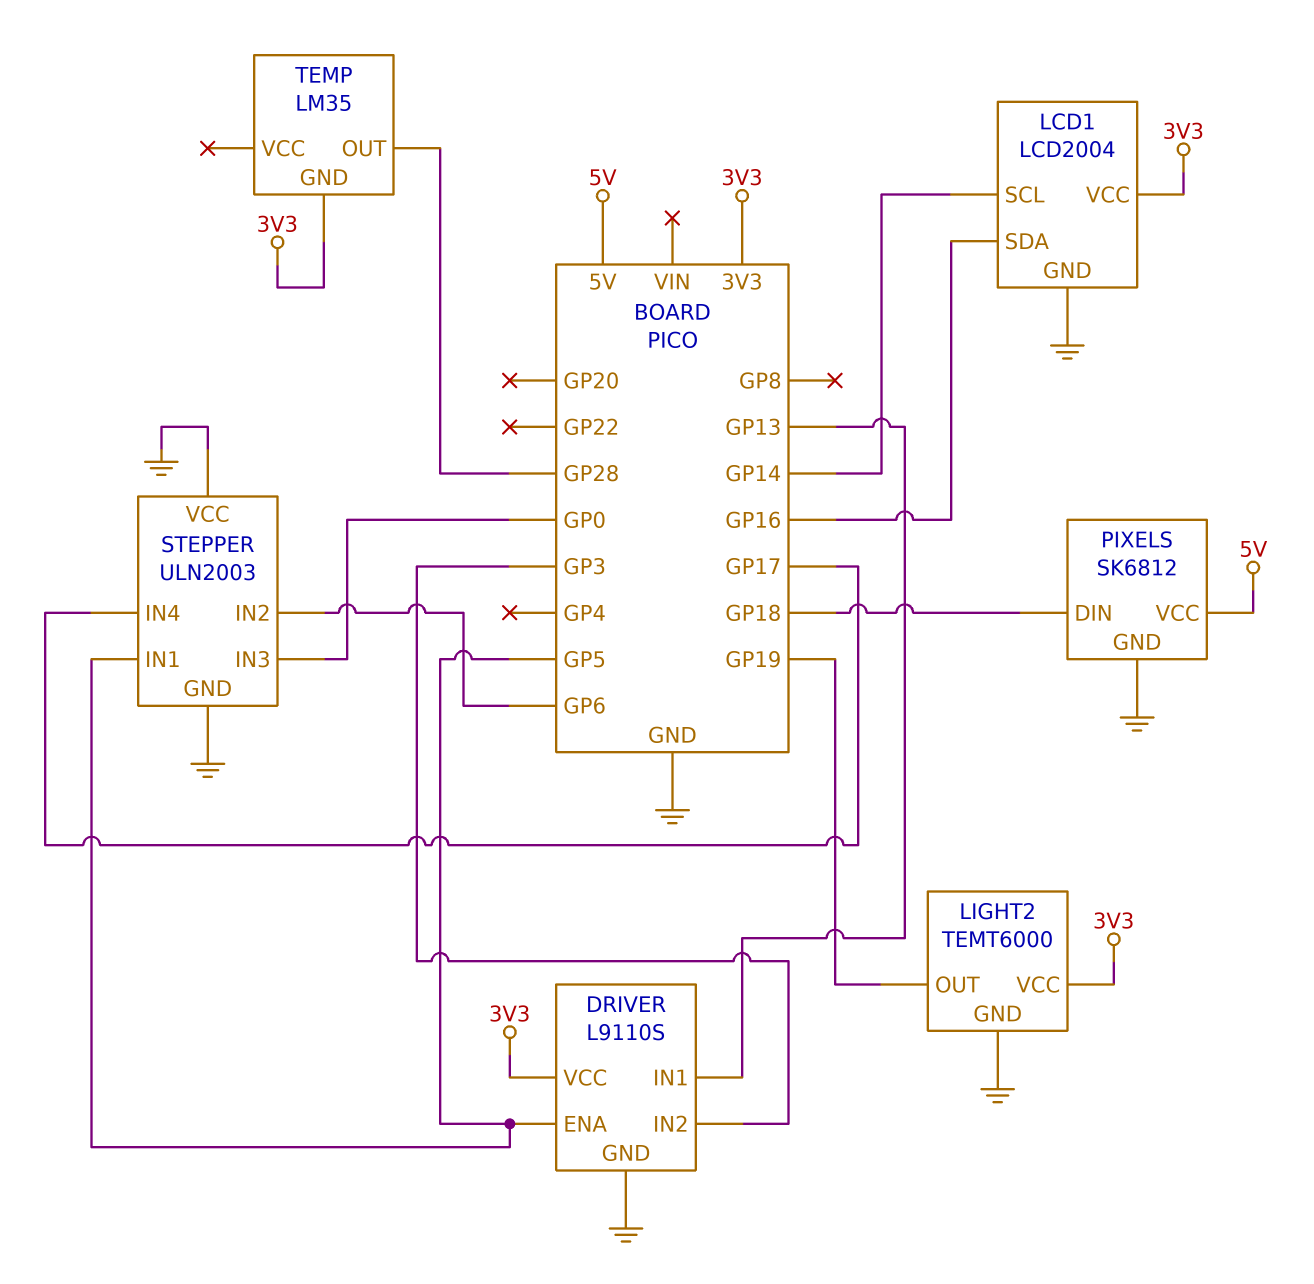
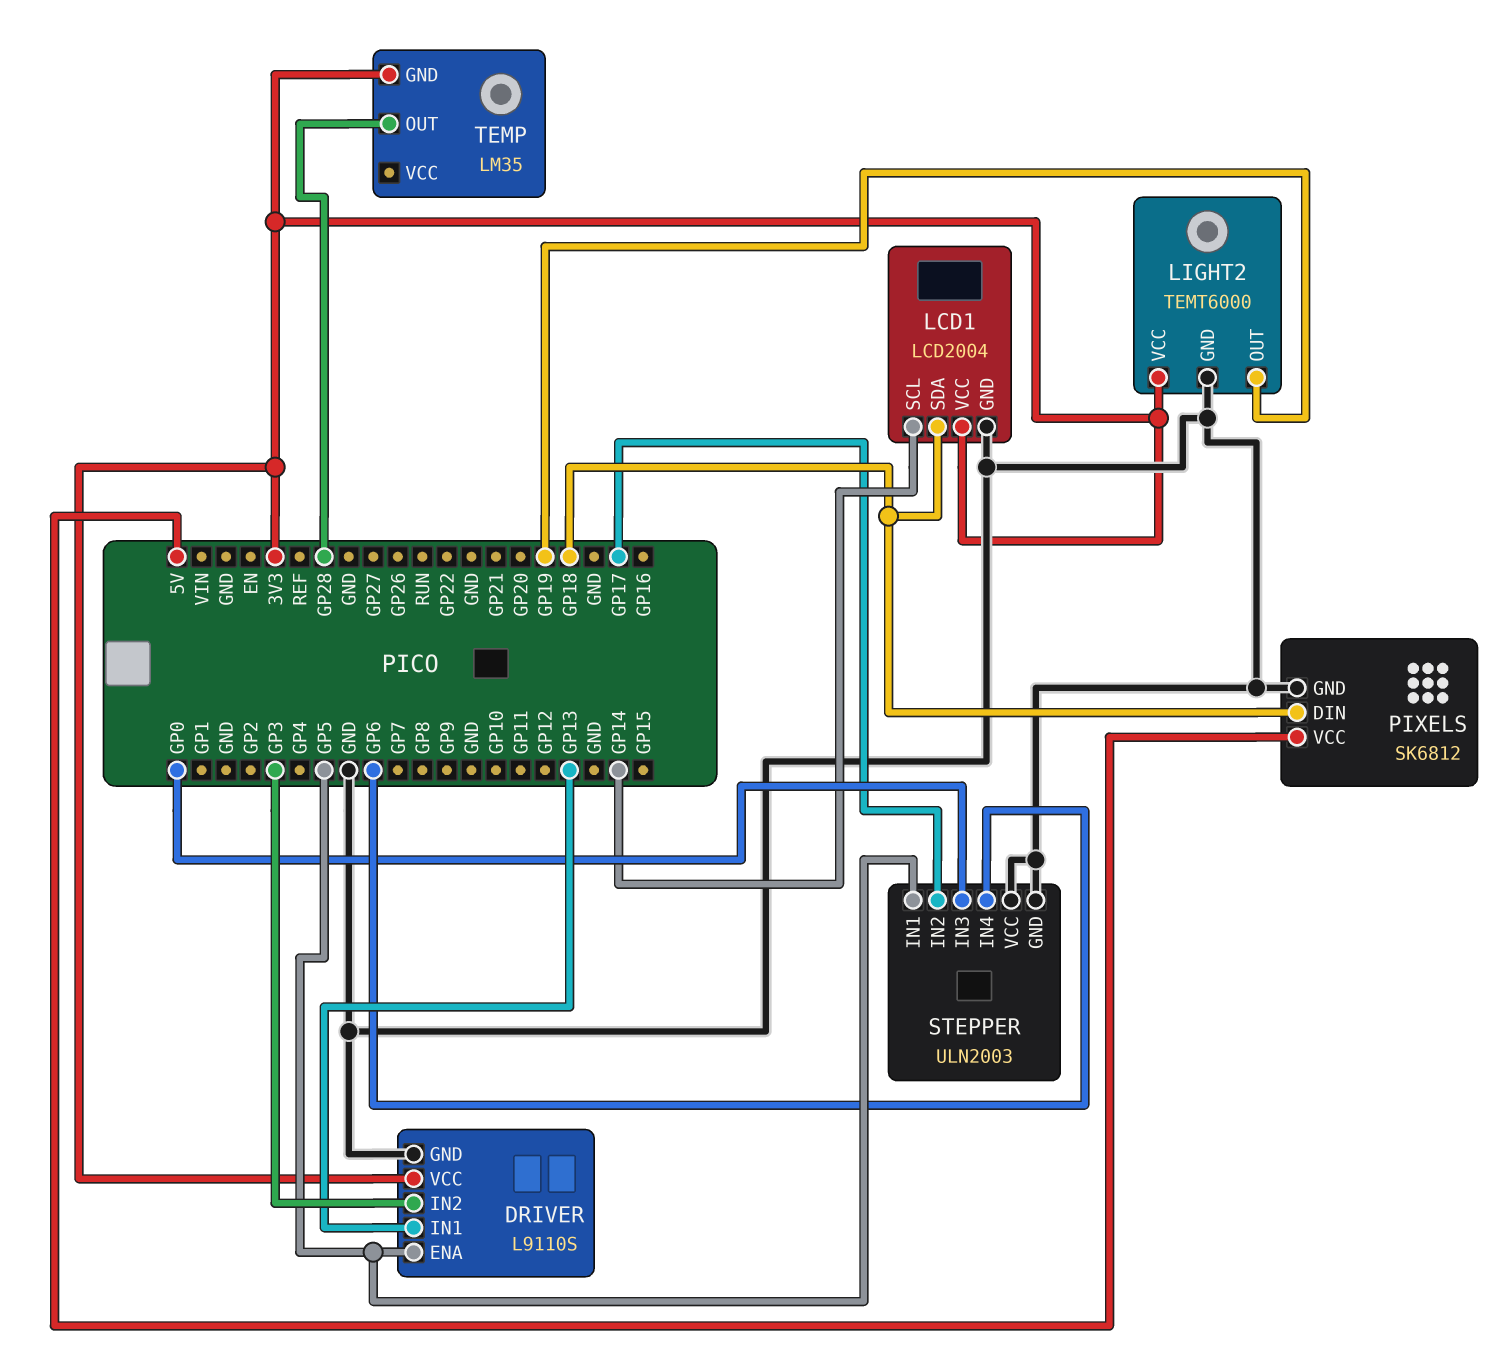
LCD1 pin SDA: GP16 -> GP18
STEPPER pin IN2: GP6 -> GP17
STEPPER pin IN4: GP17 -> GP6

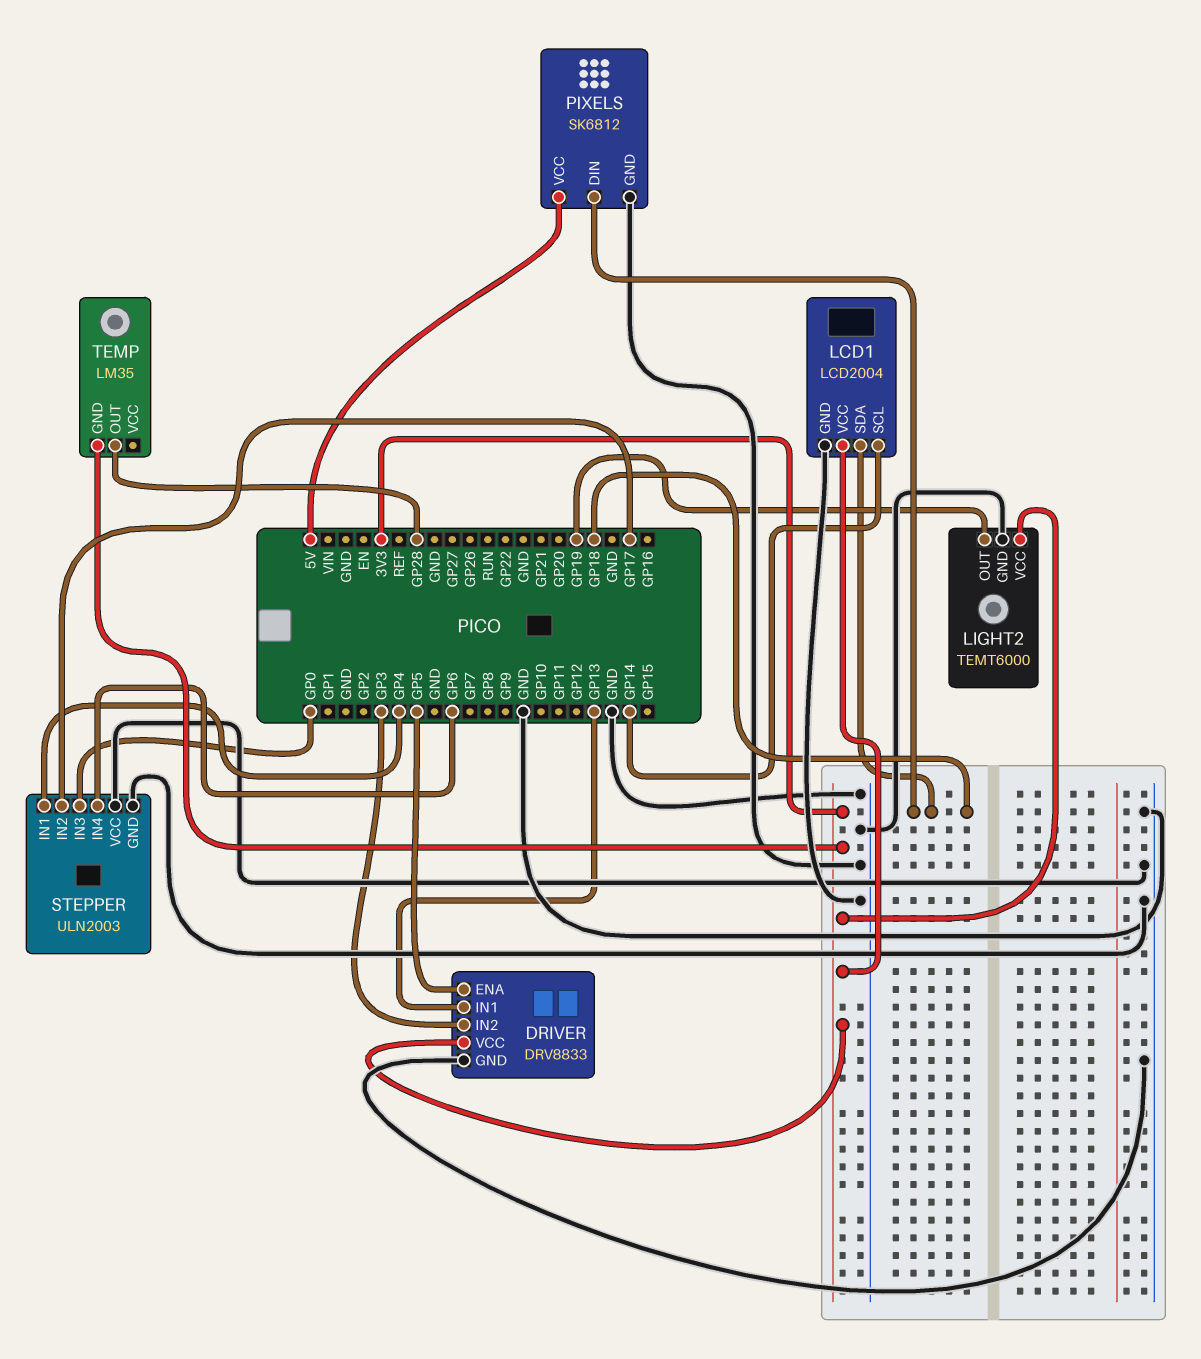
DRIVER: L9110S -> DRV8833
STEPPER pin IN1: GP5 -> GP4

